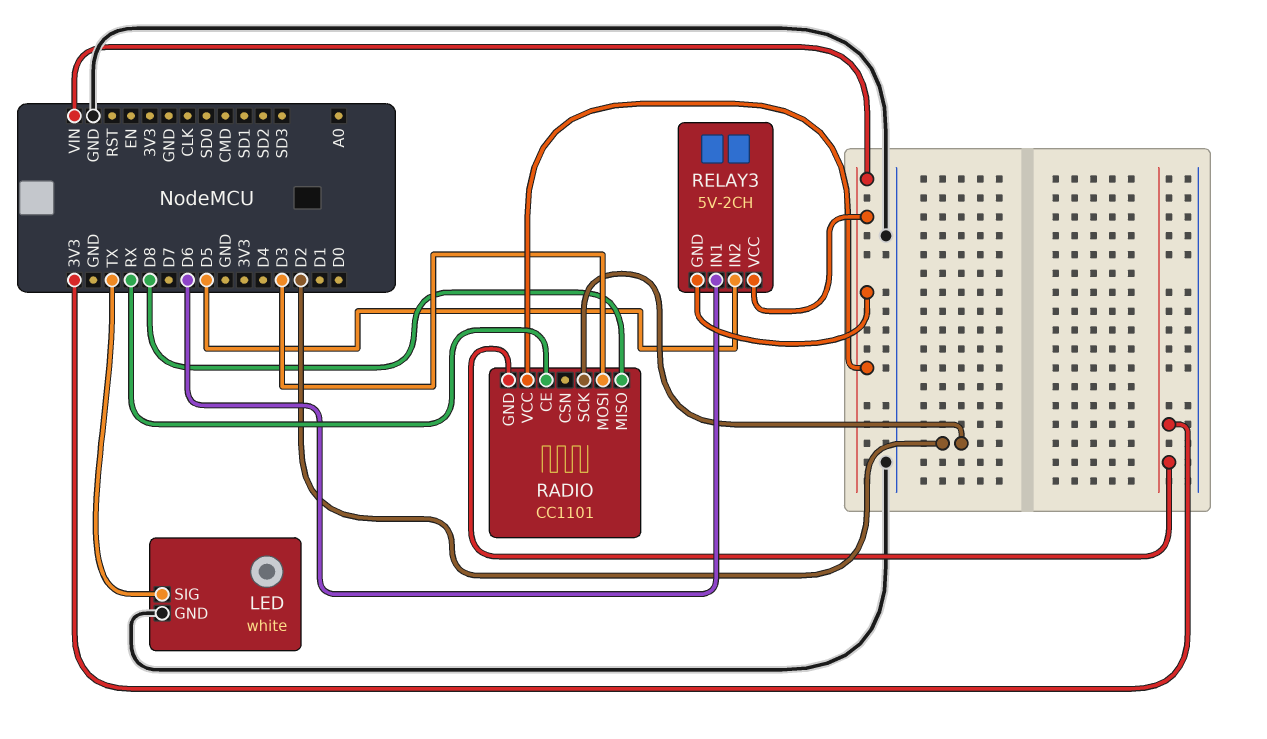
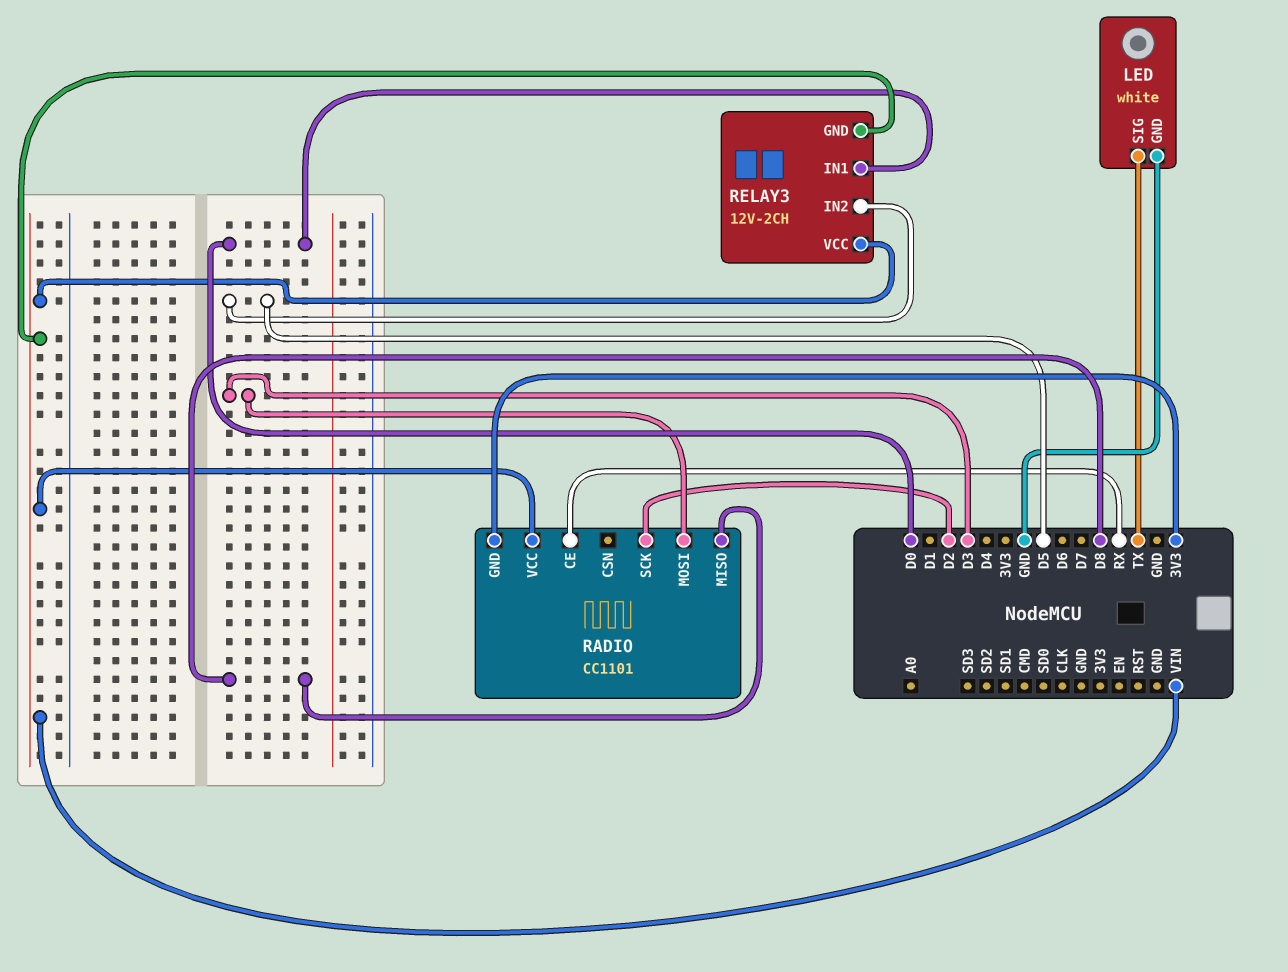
RELAY3: 5V-2CH -> 12V-2CH
RELAY3 pin IN1: D6 -> D0

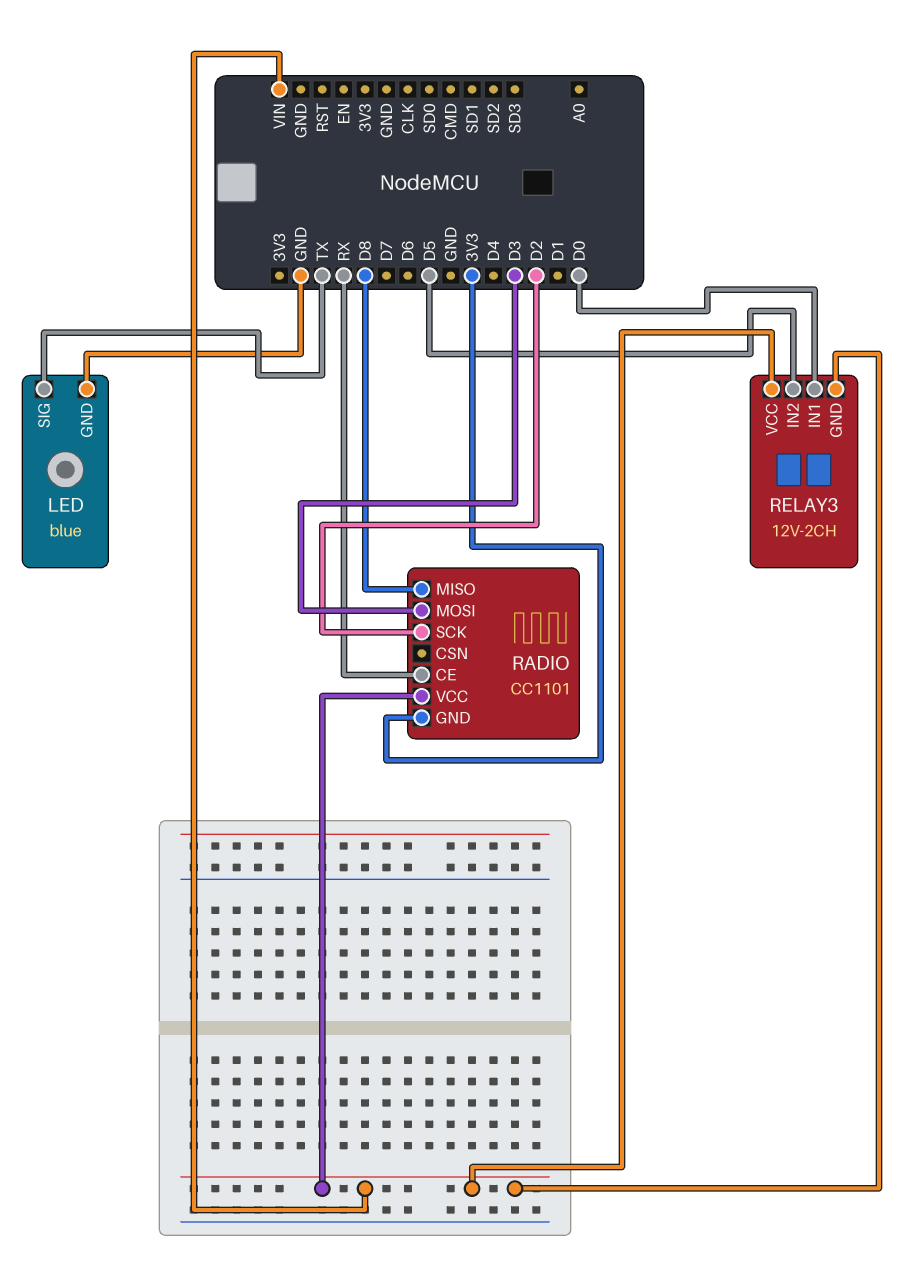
LED: white -> blue

